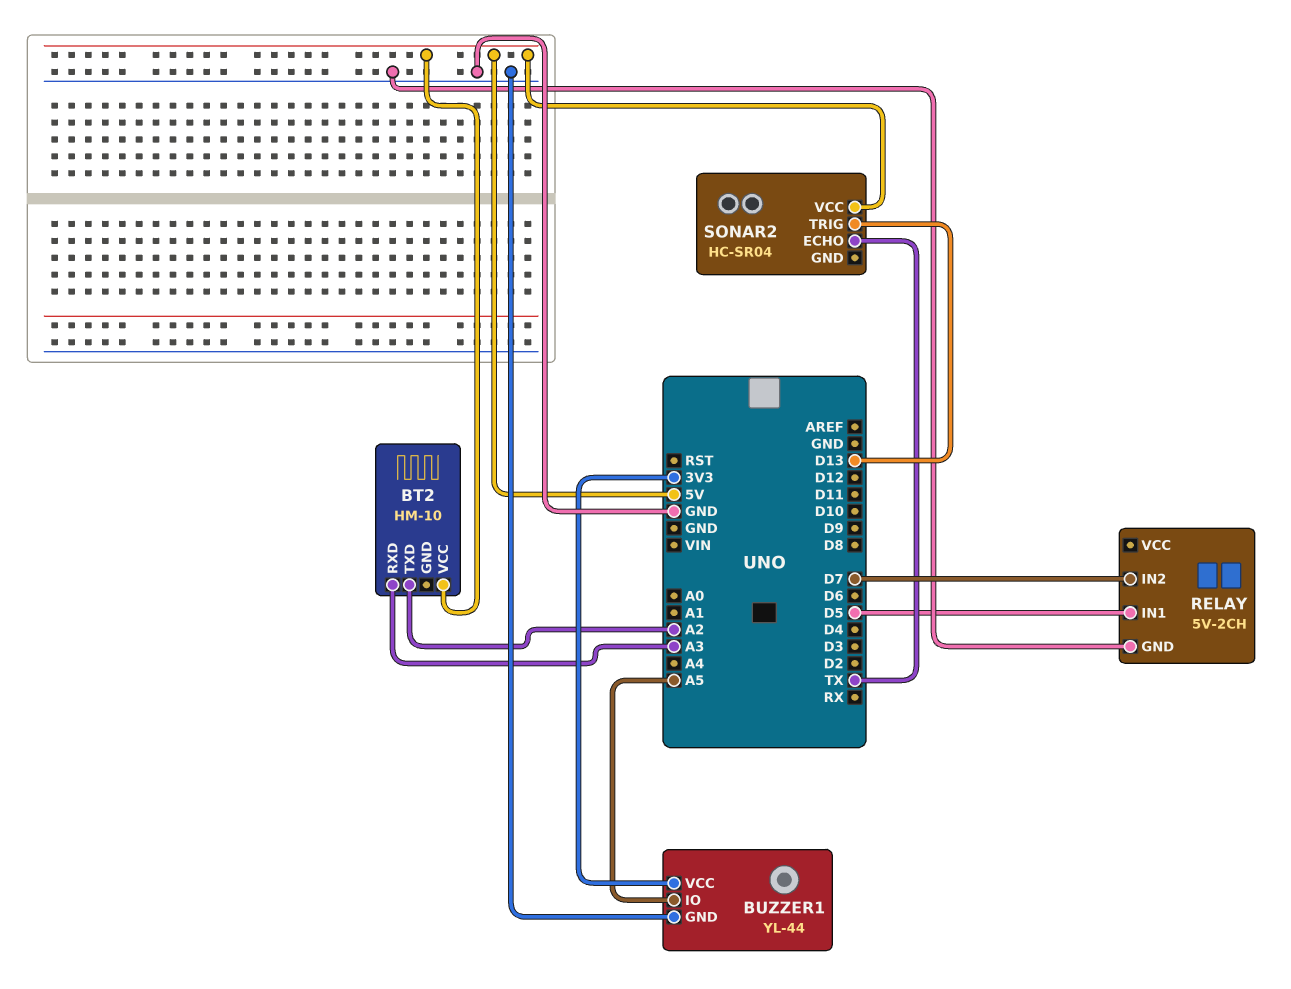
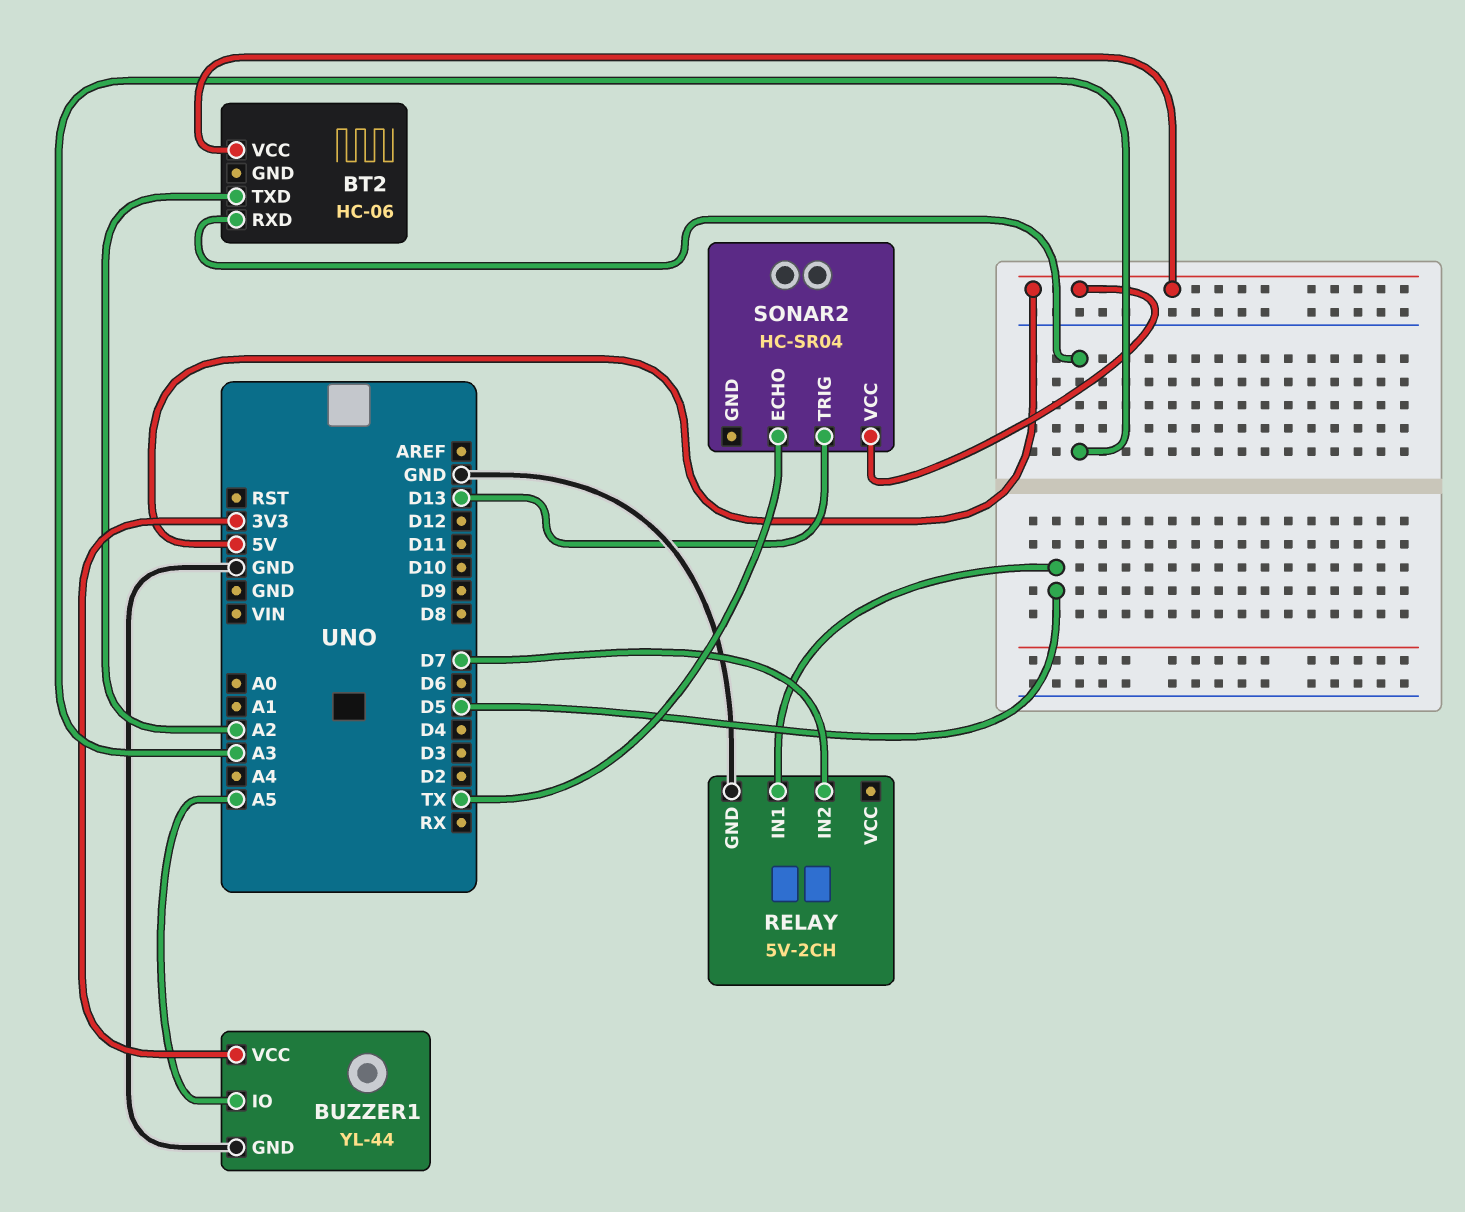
BT2: HM-10 -> HC-06

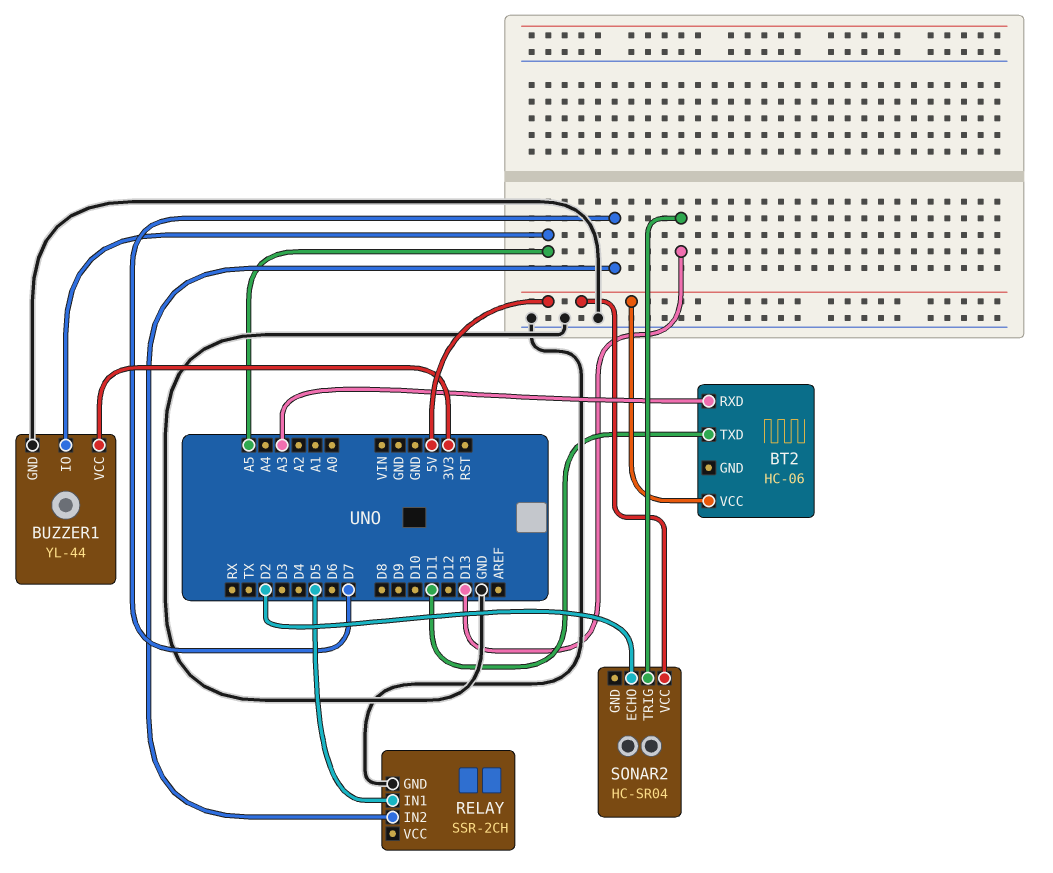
BT2 pin TXD: A2 -> D11
RELAY: 5V-2CH -> SSR-2CH
SONAR2 pin ECHO: TX -> D2

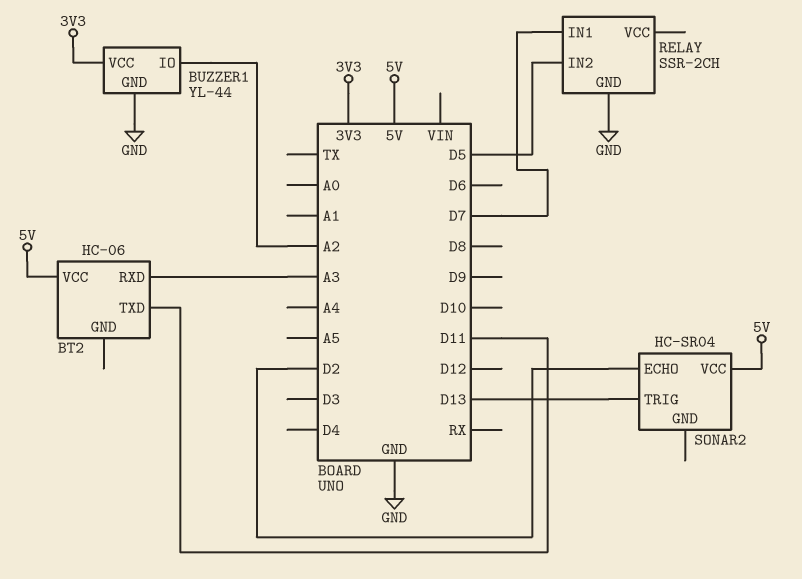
BUZZER1 pin IO: A5 -> A2
RELAY pin IN1: D5 -> D7
RELAY pin IN2: D7 -> D5

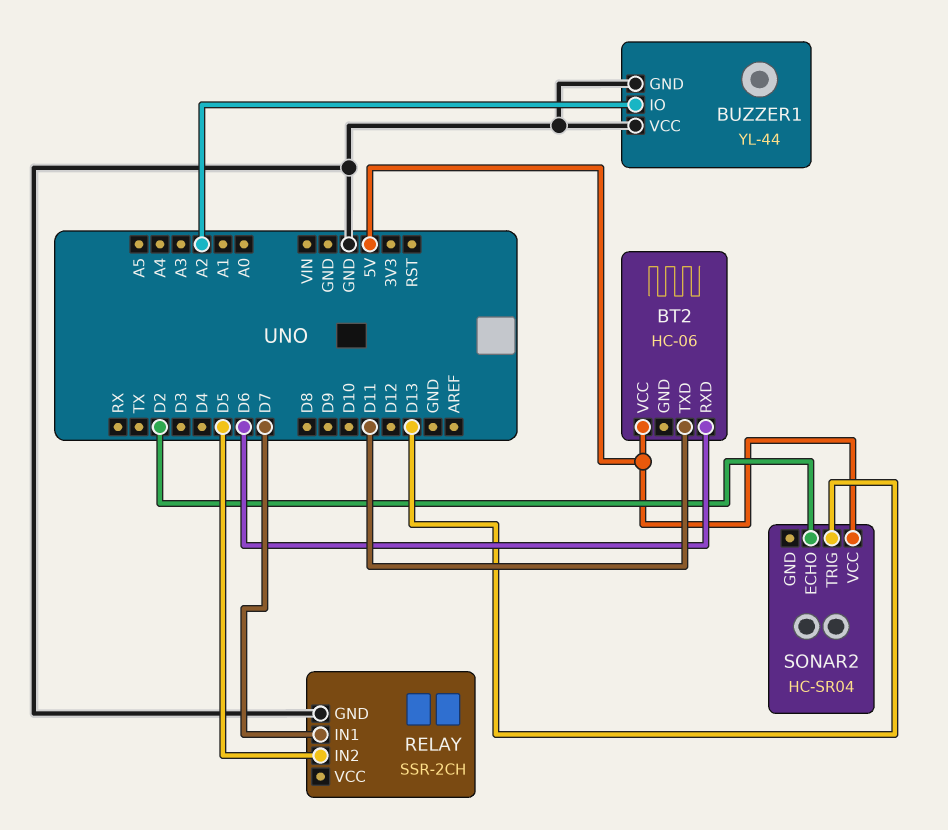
BT2 pin RXD: A3 -> D6
BUZZER1 pin VCC: 3V3 -> GND

